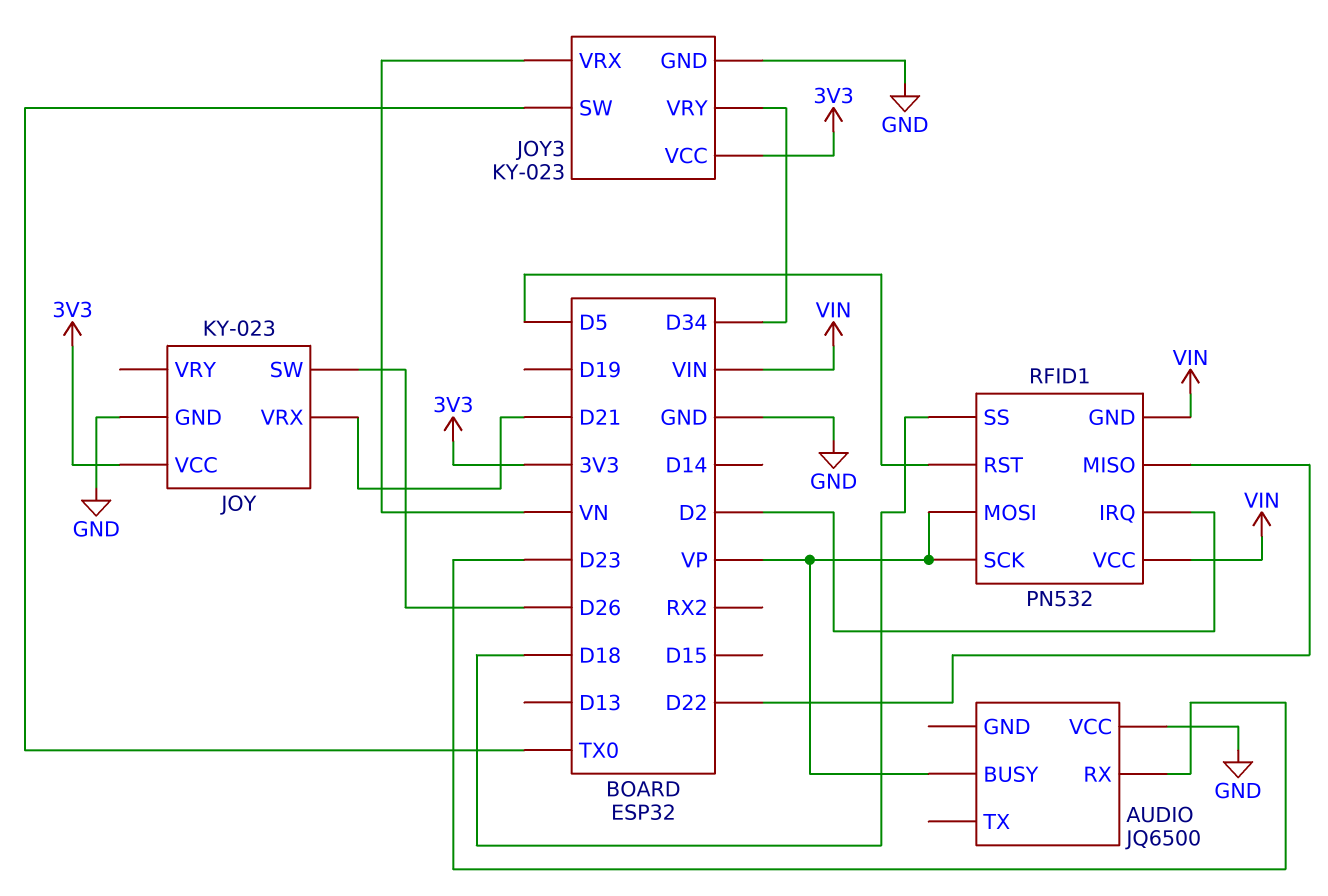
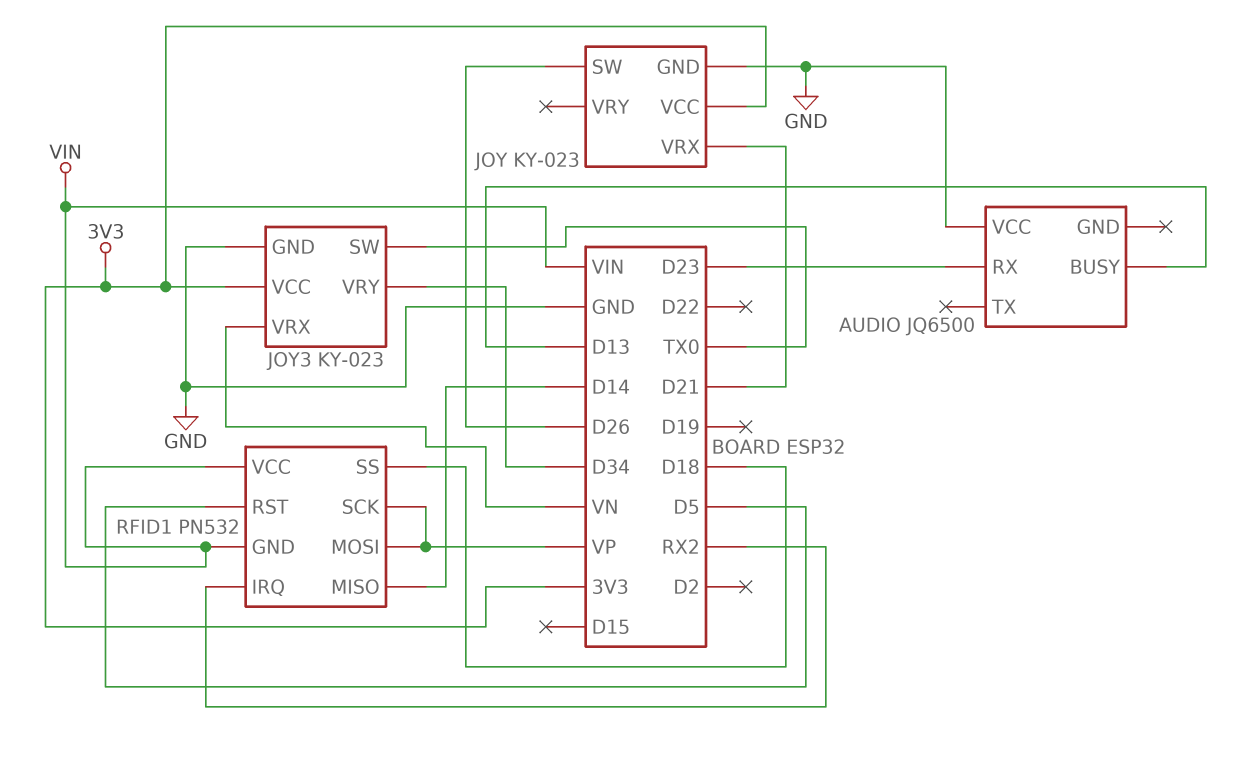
AUDIO pin BUSY: VP -> D13
RFID1 pin IRQ: D2 -> RX2
RFID1 pin MISO: D22 -> D14

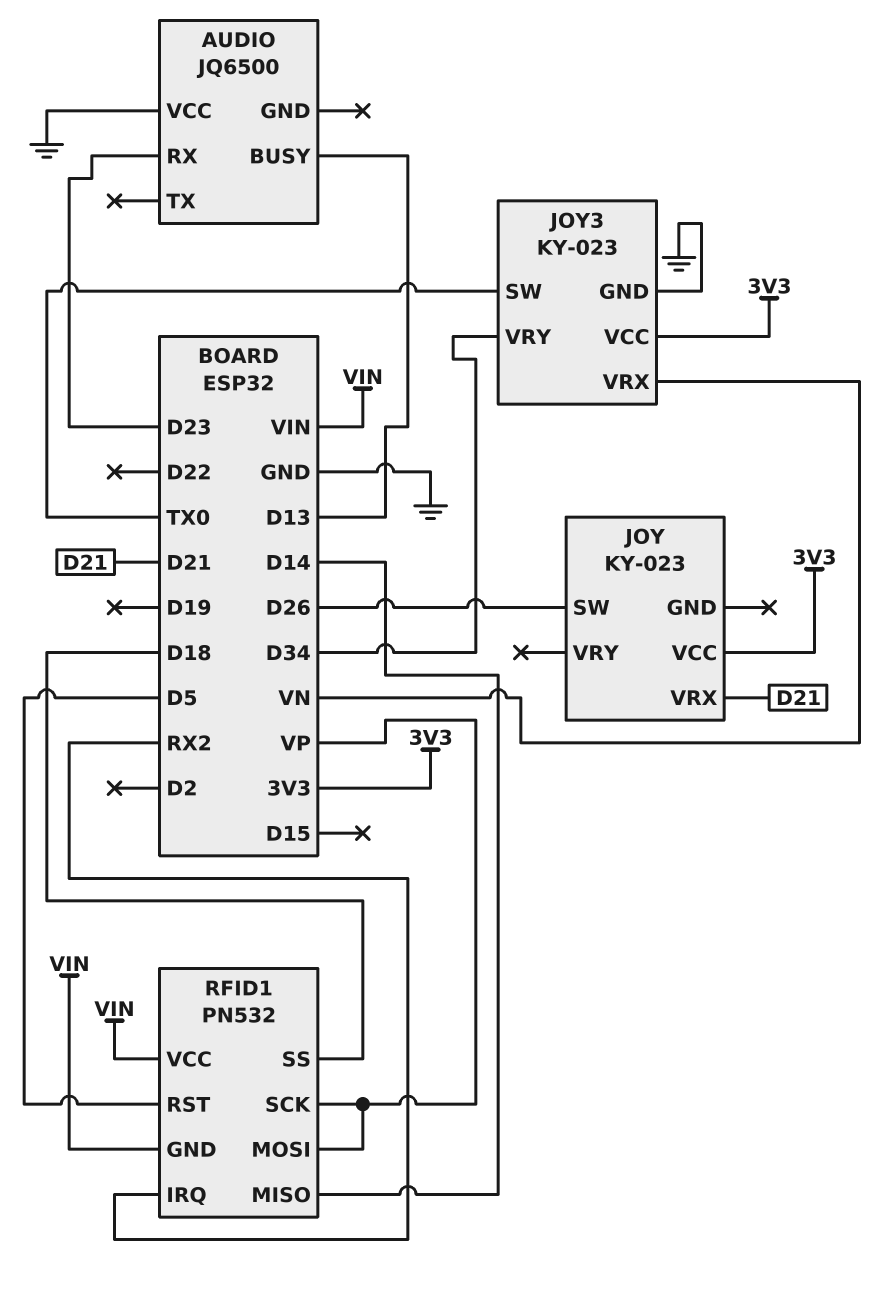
JOY pin GND: GND -> none

